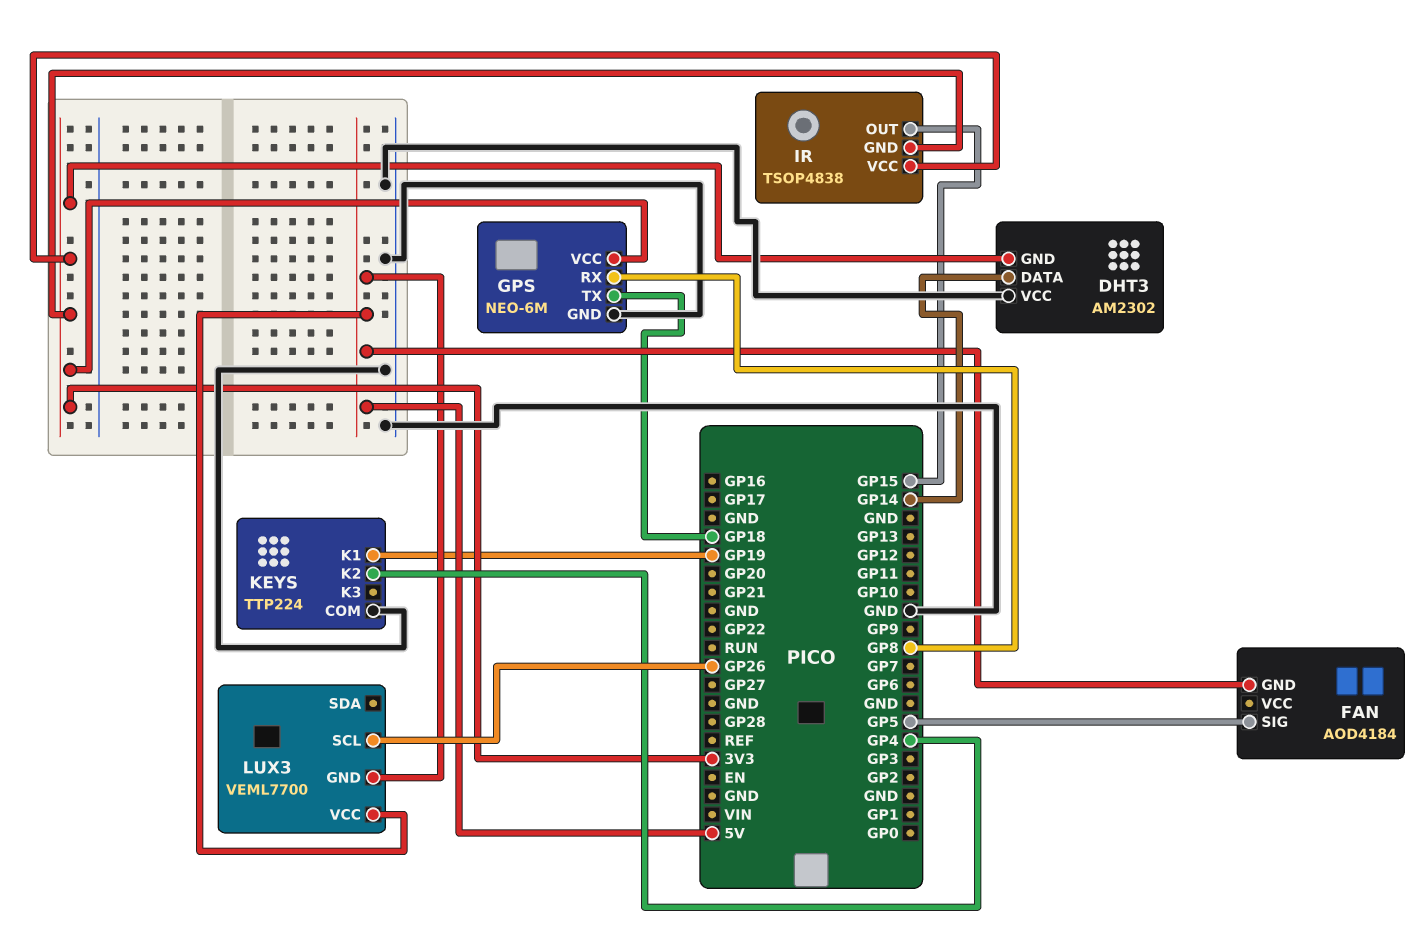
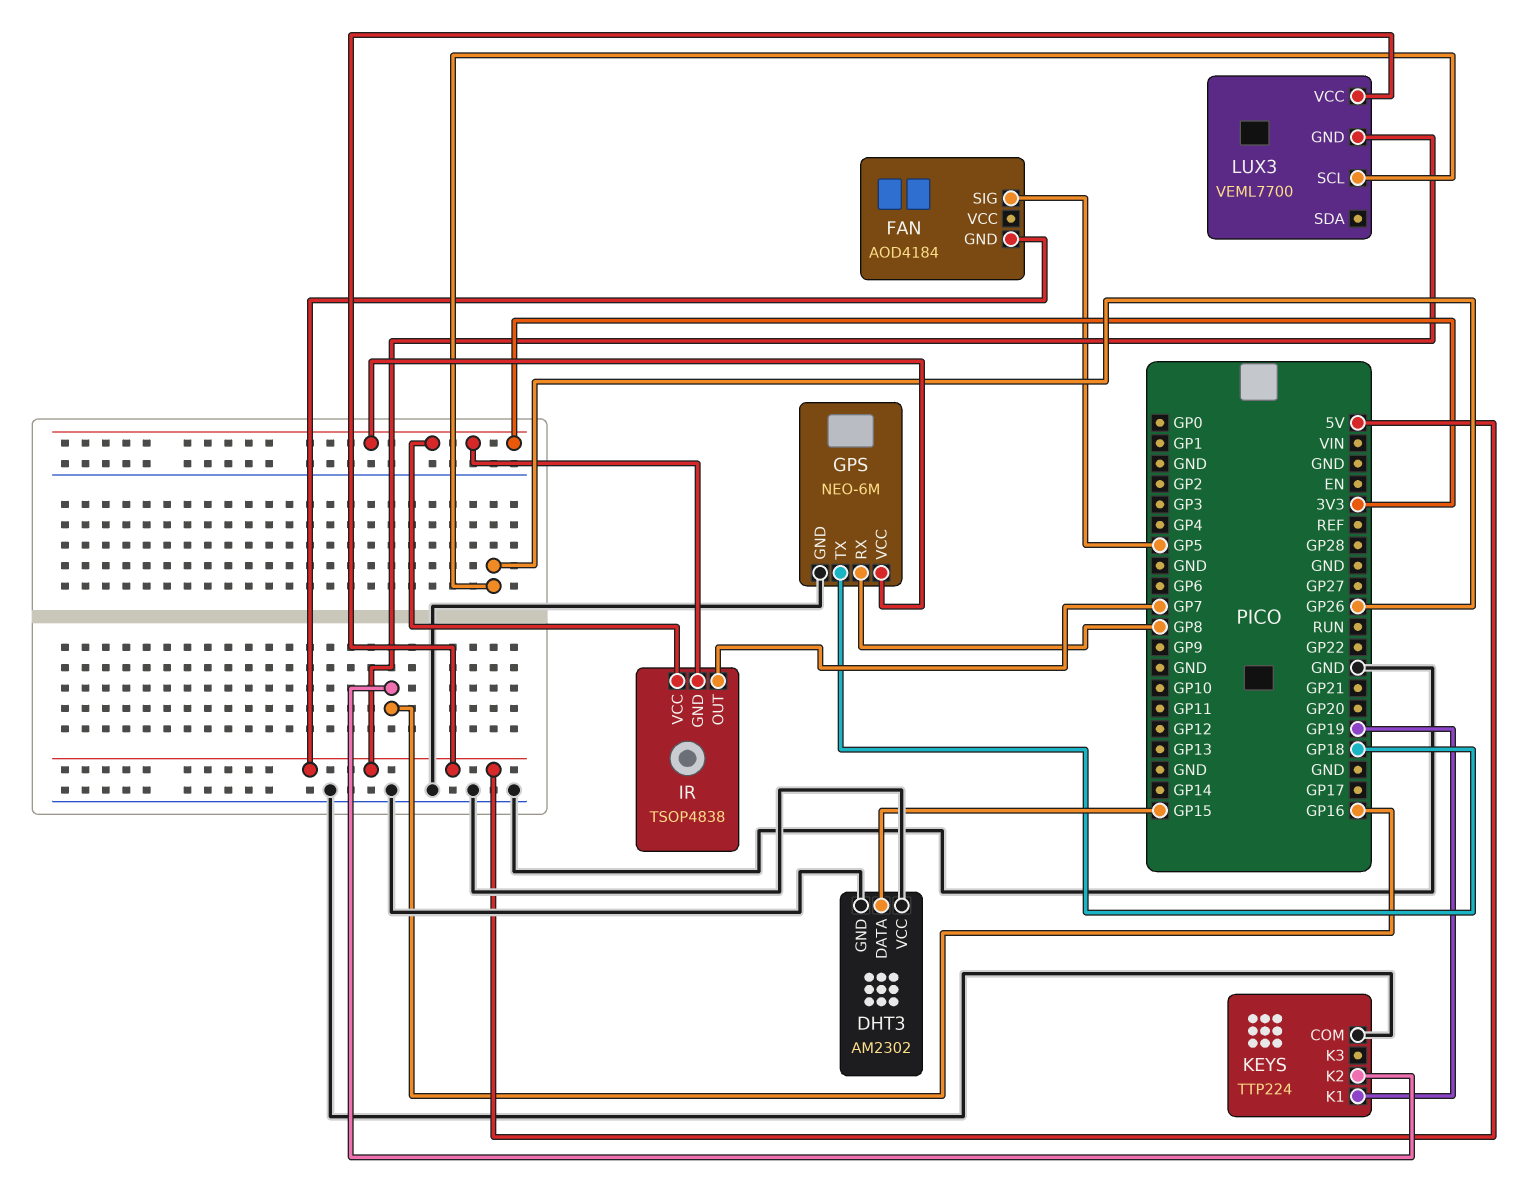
DHT3 pin DATA: GP14 -> GP15
DHT3 pin GND: 3V3 -> GND
IR pin OUT: GP15 -> GP7
KEYS pin K2: GP4 -> GP16

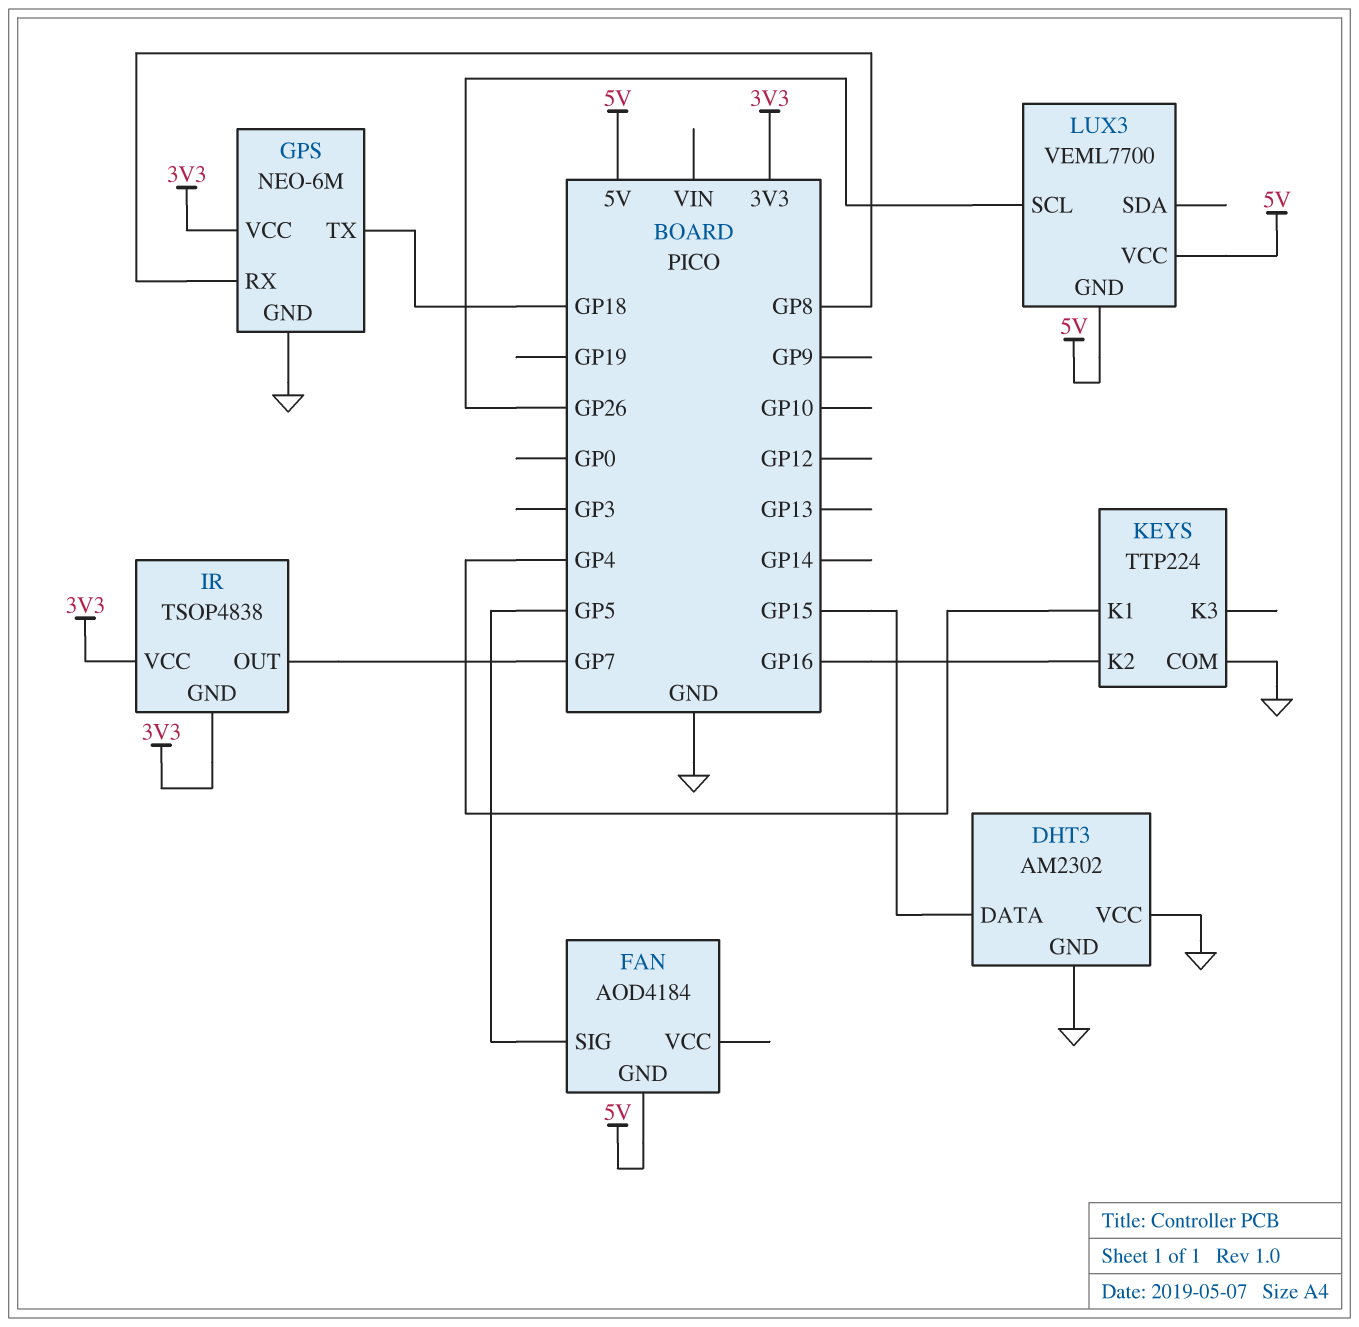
KEYS pin K1: GP19 -> GP4

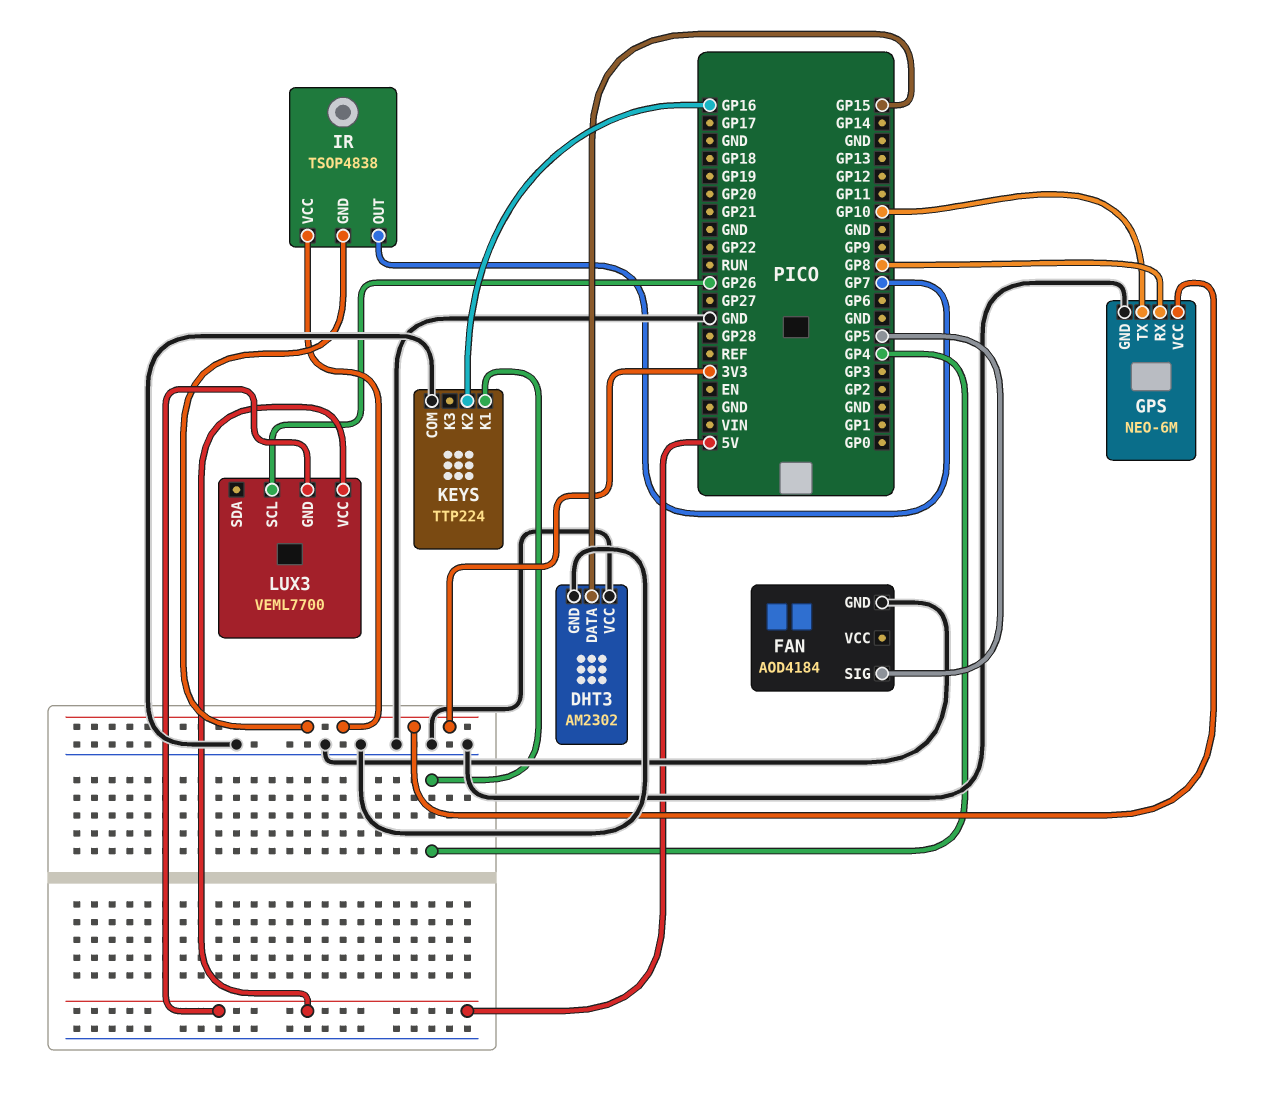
FAN pin GND: 5V -> GND
GPS pin TX: GP18 -> GP10

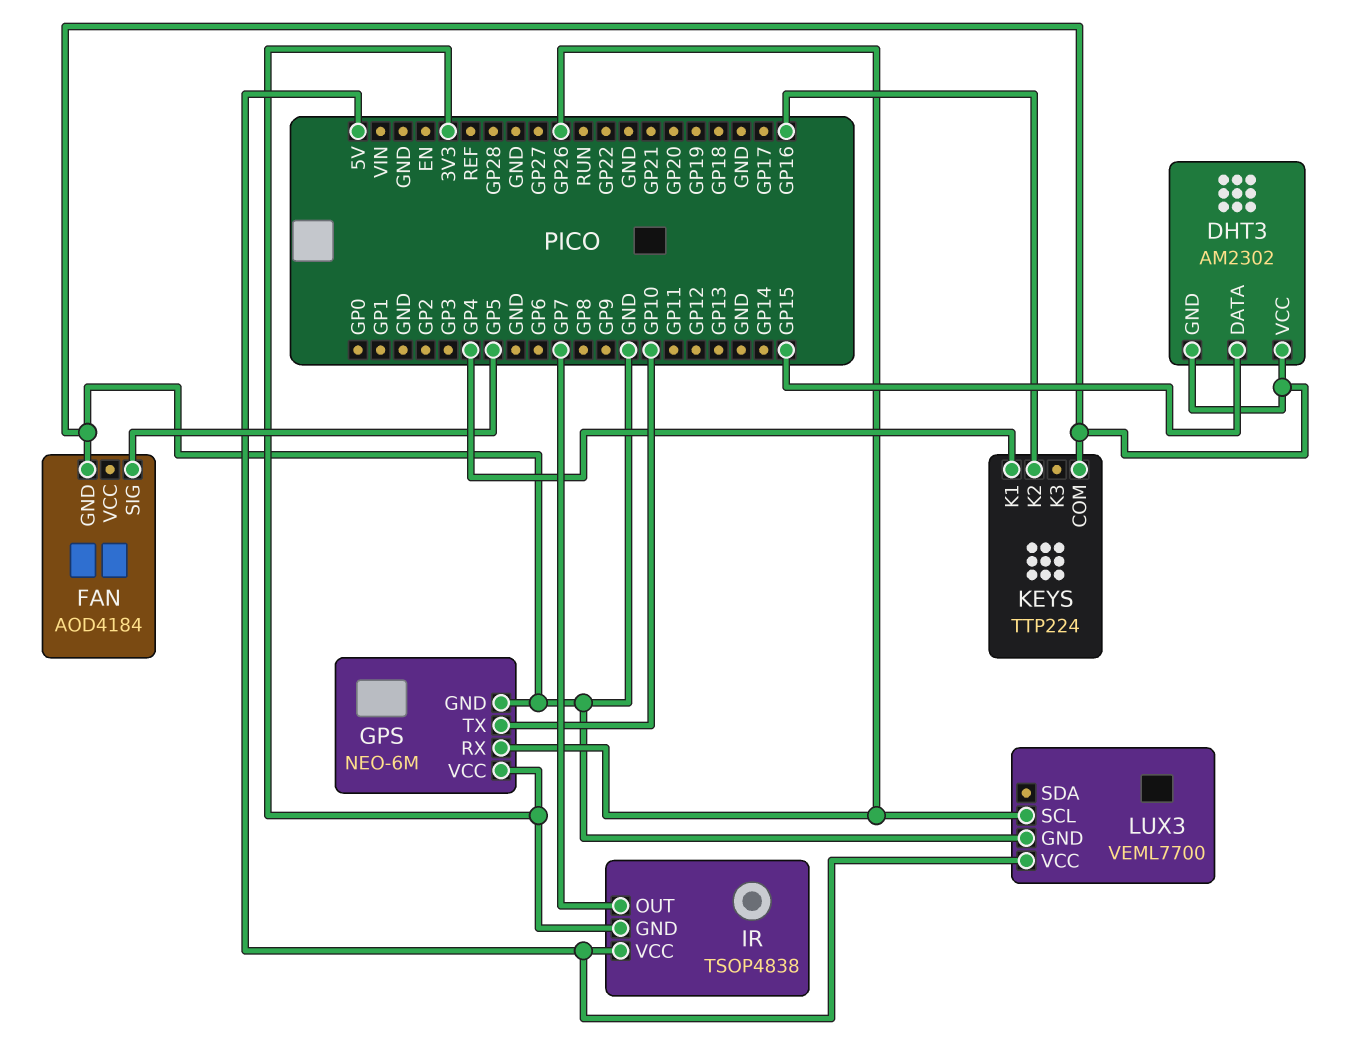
GPS pin RX: GP8 -> GP26
IR pin VCC: 3V3 -> 5V
LUX3 pin GND: 5V -> GND

